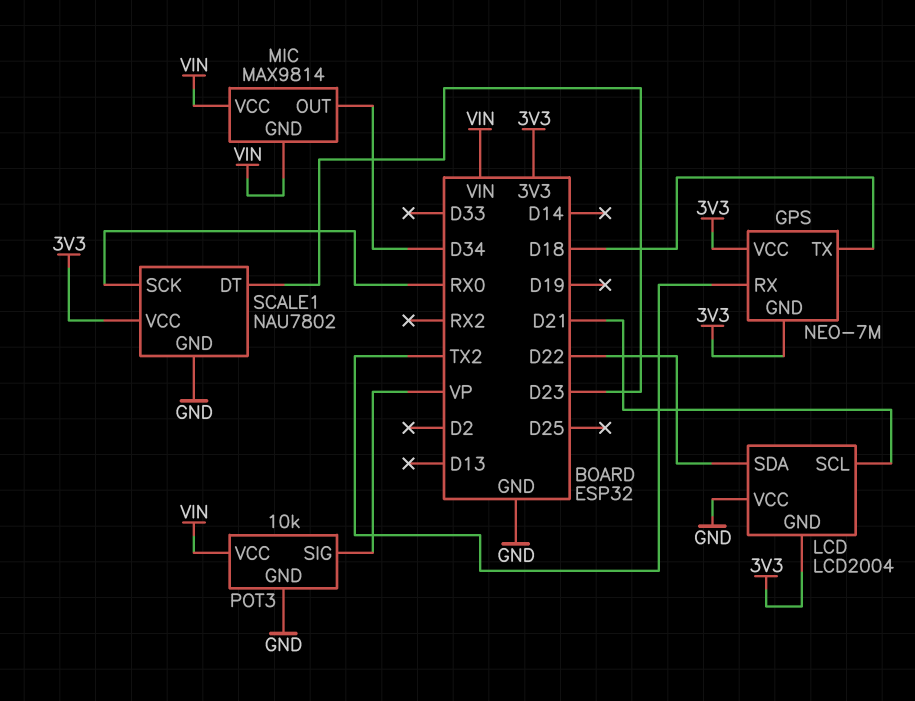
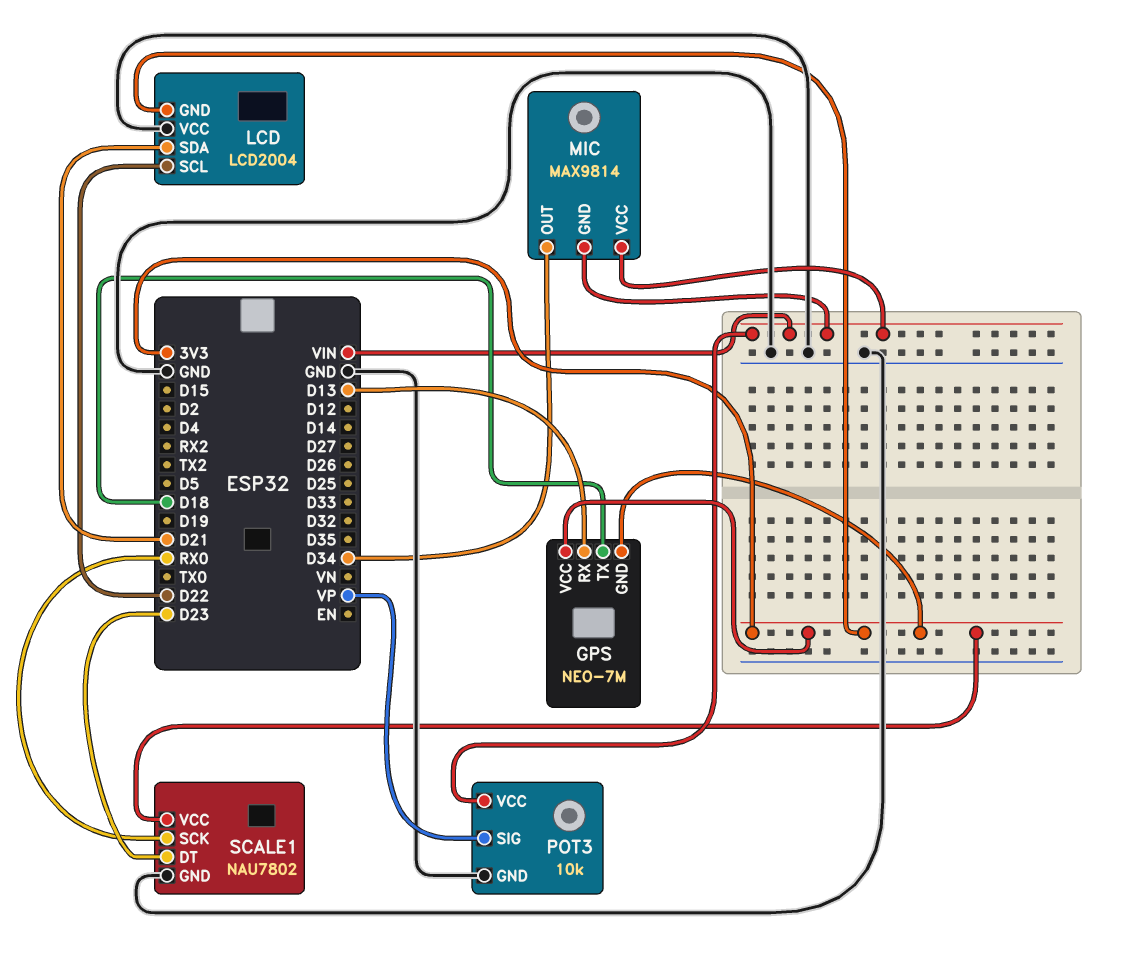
GPS pin RX: TX2 -> D13
LCD pin SCL: D21 -> D22
LCD pin SDA: D22 -> D21

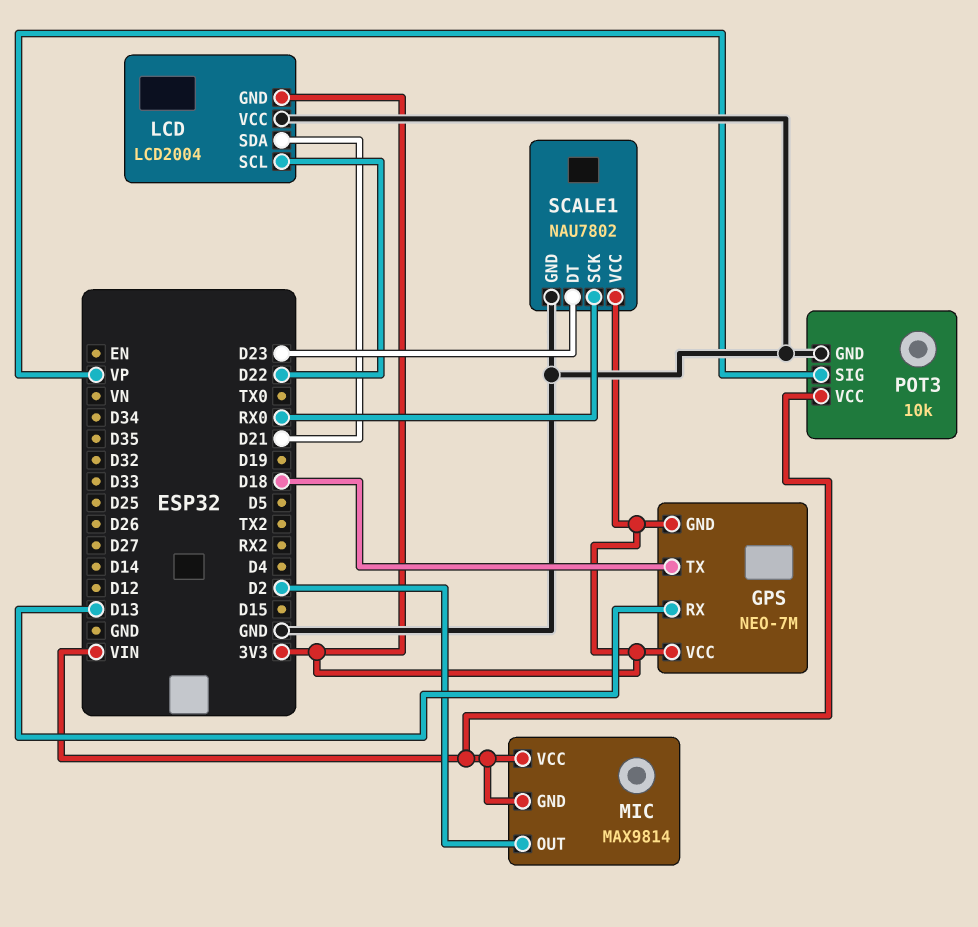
MIC pin OUT: D34 -> D2

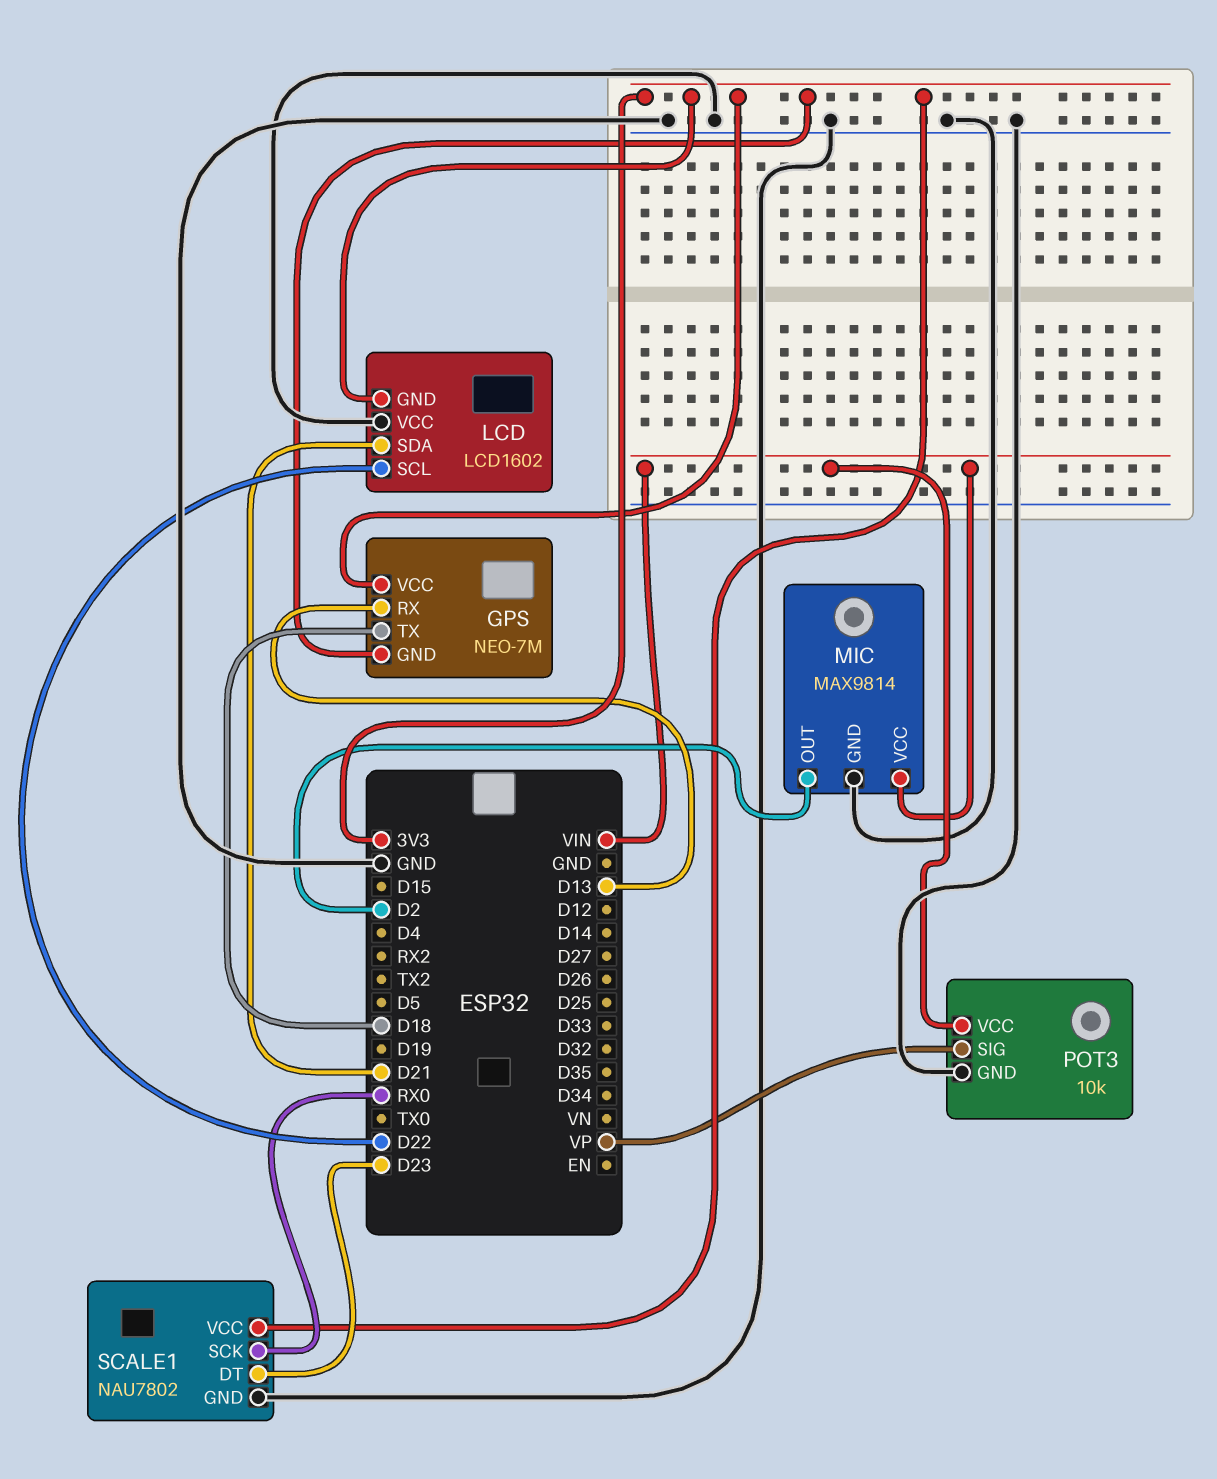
LCD: LCD2004 -> LCD1602
MIC pin GND: VIN -> GND

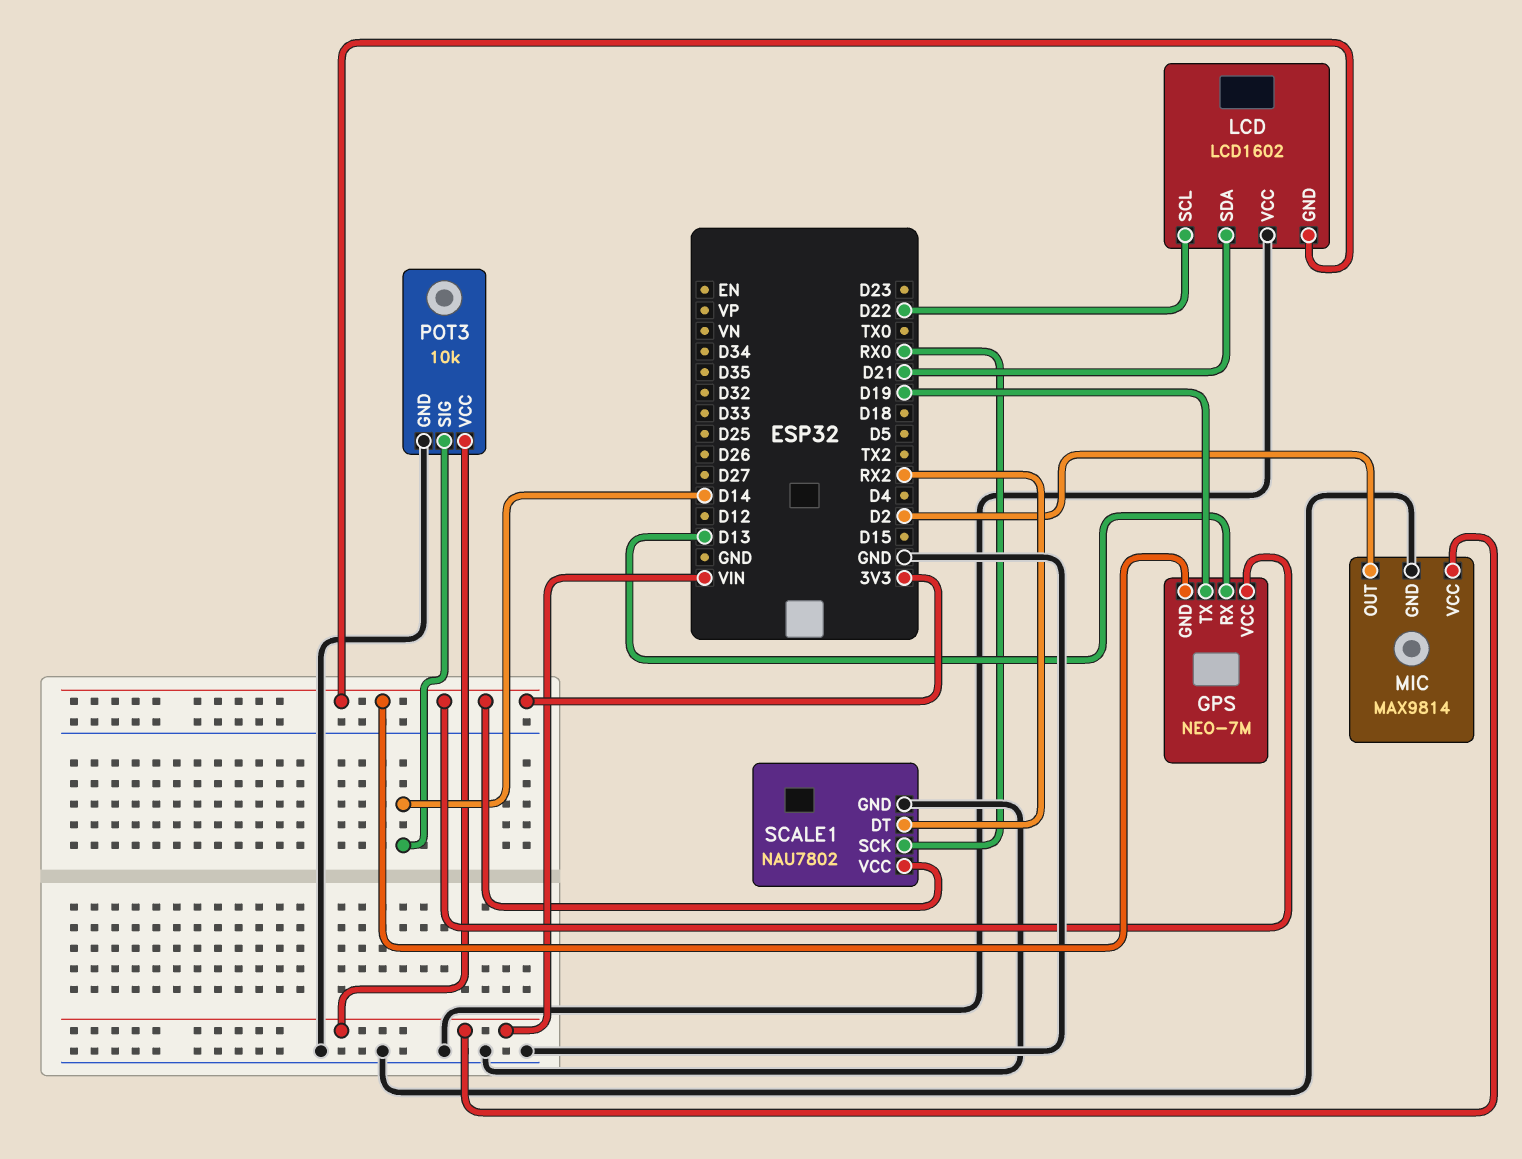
GPS pin TX: D18 -> D19
POT3 pin SIG: VP -> D14
SCALE1 pin DT: D23 -> RX2

